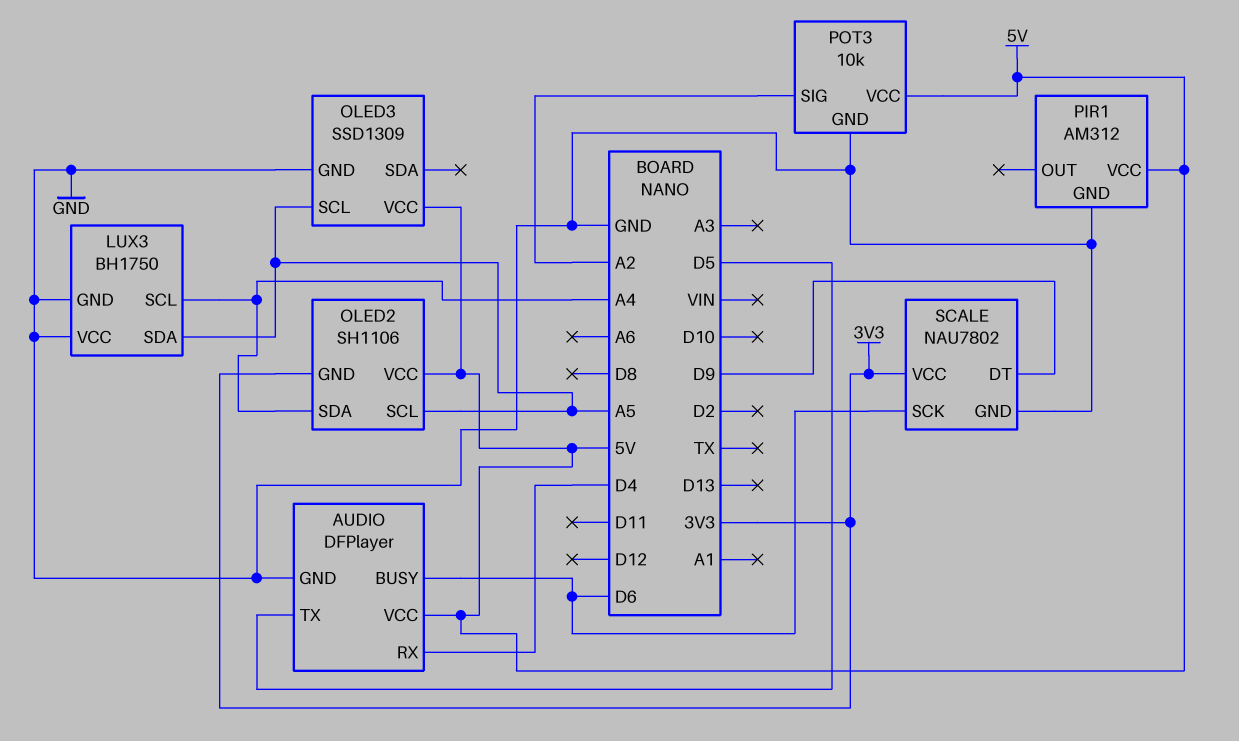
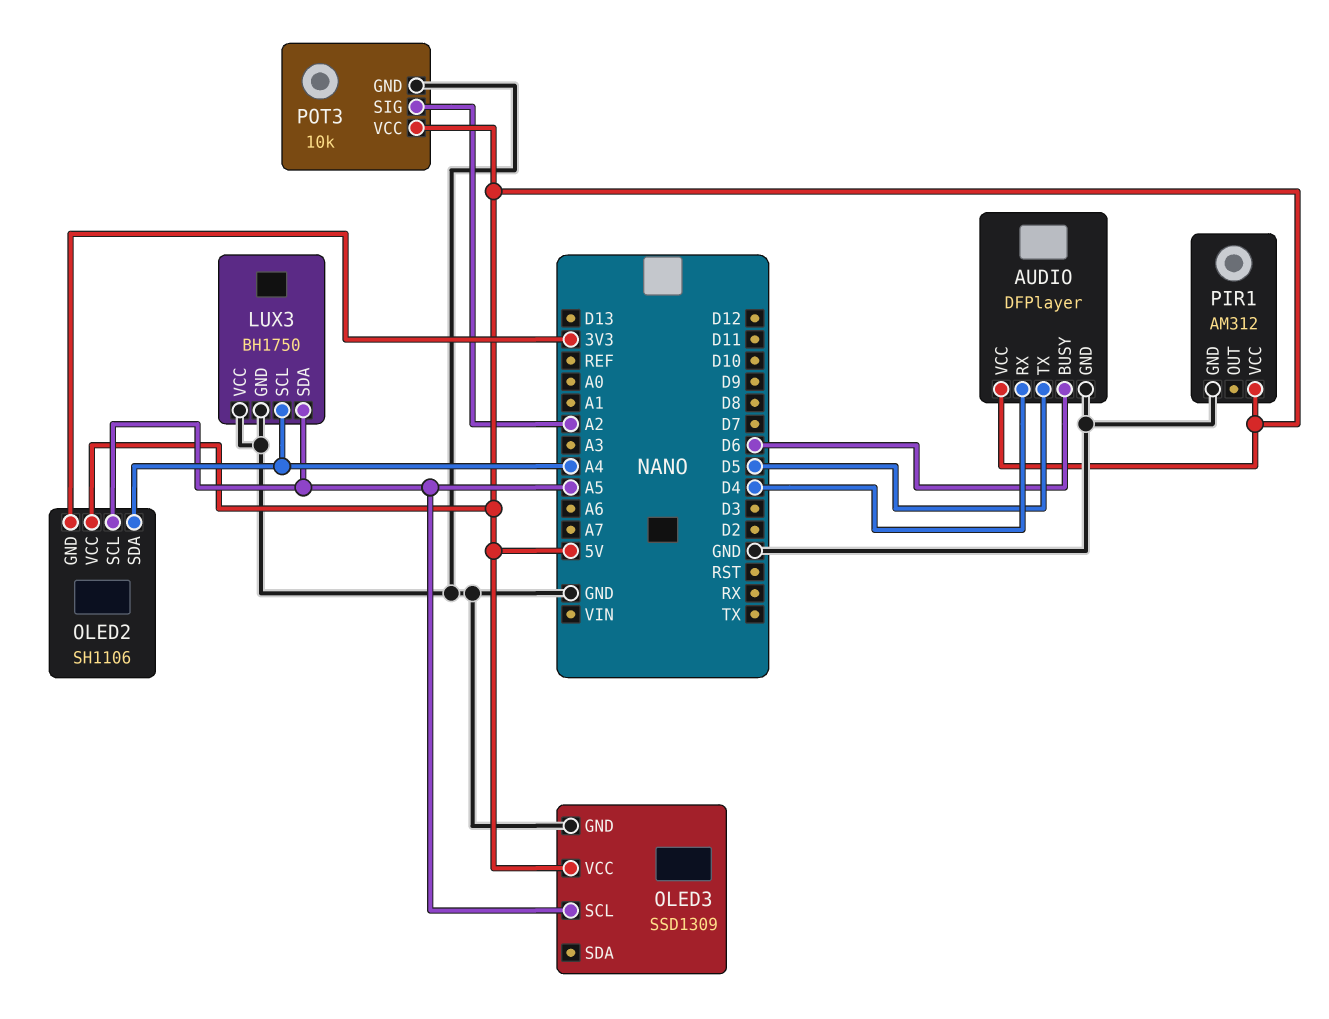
SCALE: NAU7802 -> none
SCALE pin DT: D9 -> none
SCALE pin GND: GND -> none
SCALE pin SCK: D6 -> none
SCALE pin VCC: 3V3 -> none

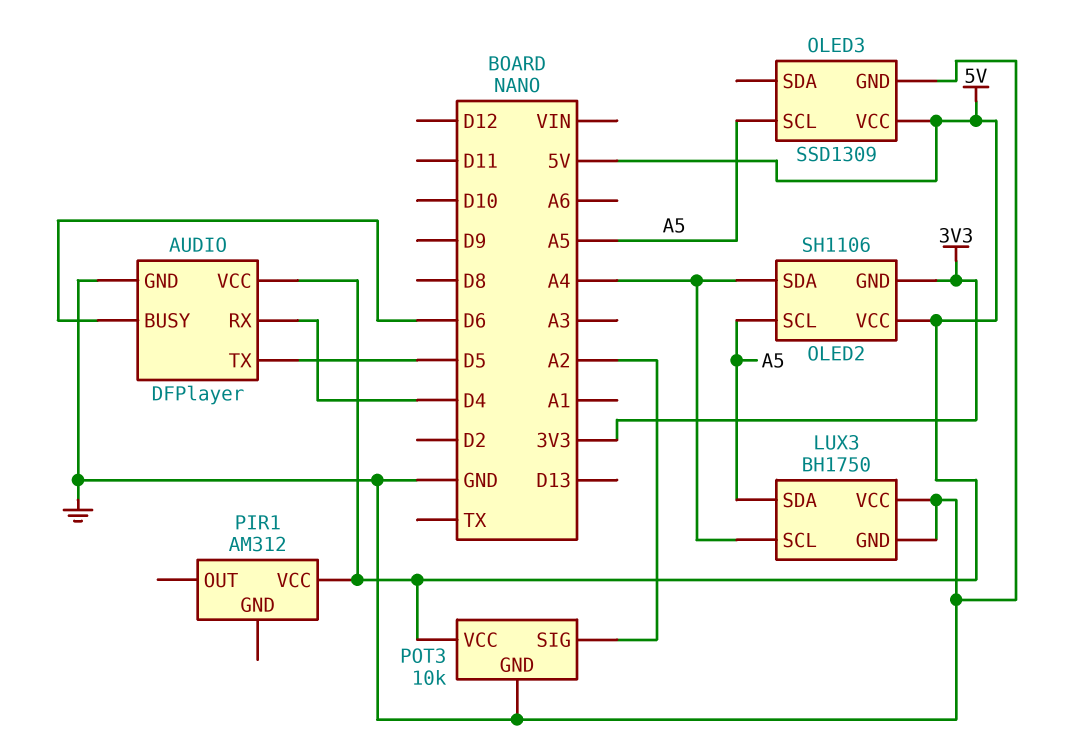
PIR1 pin GND: GND -> none

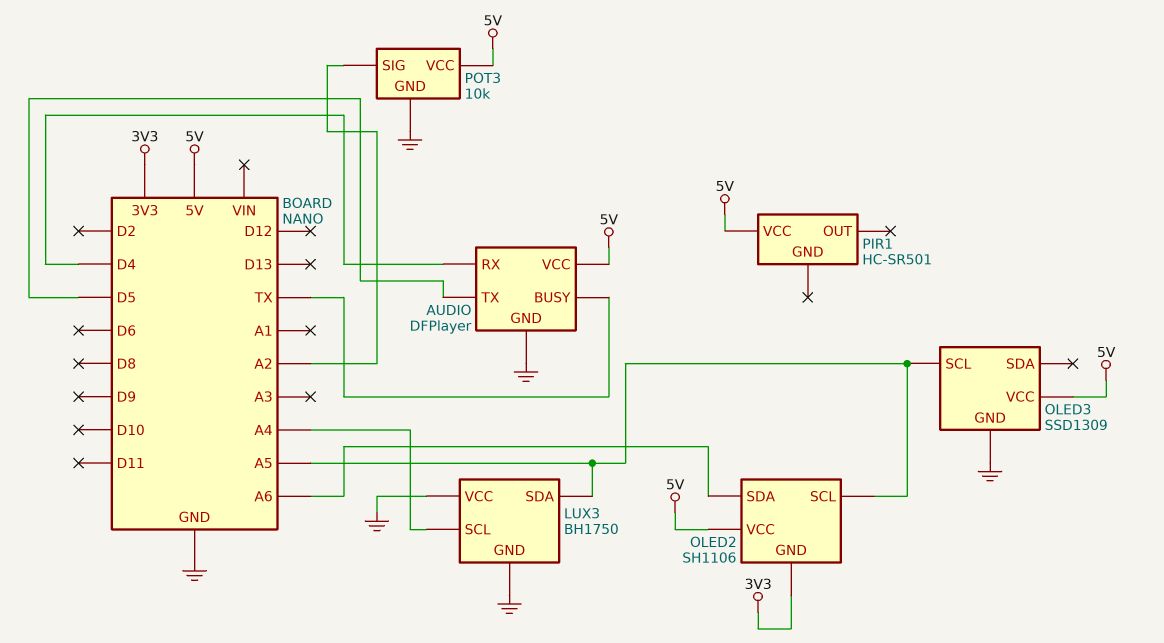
AUDIO pin BUSY: D6 -> TX
OLED2 pin SDA: A4 -> A6
PIR1: AM312 -> HC-SR501

